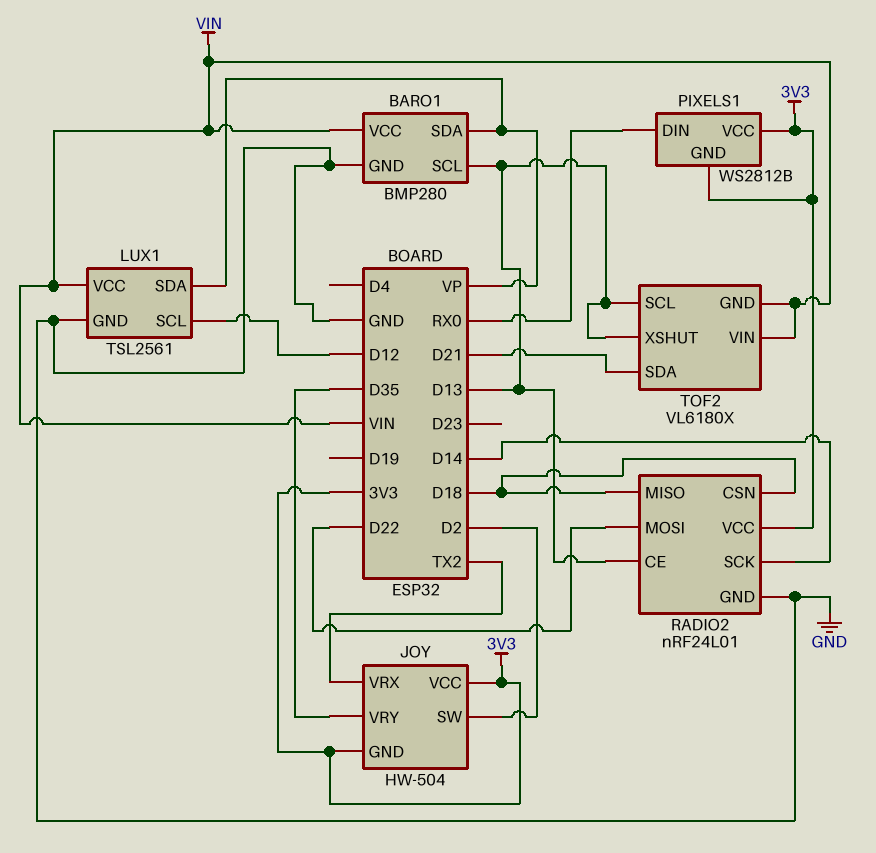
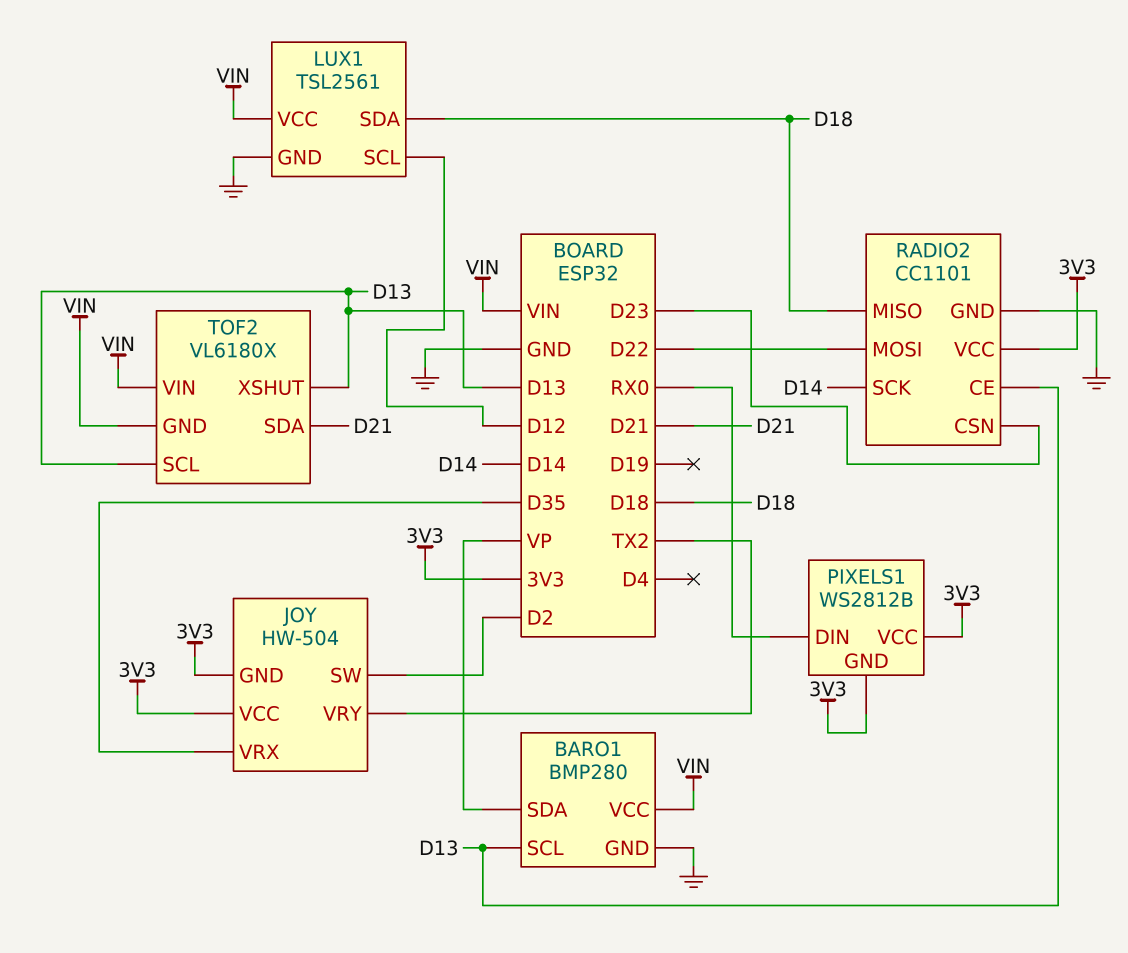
JOY pin VRX: TX2 -> D35
JOY pin VRY: D35 -> TX2
LUX1 pin SDA: VP -> D18
RADIO2: nRF24L01 -> CC1101
RADIO2 pin CSN: D18 -> D23

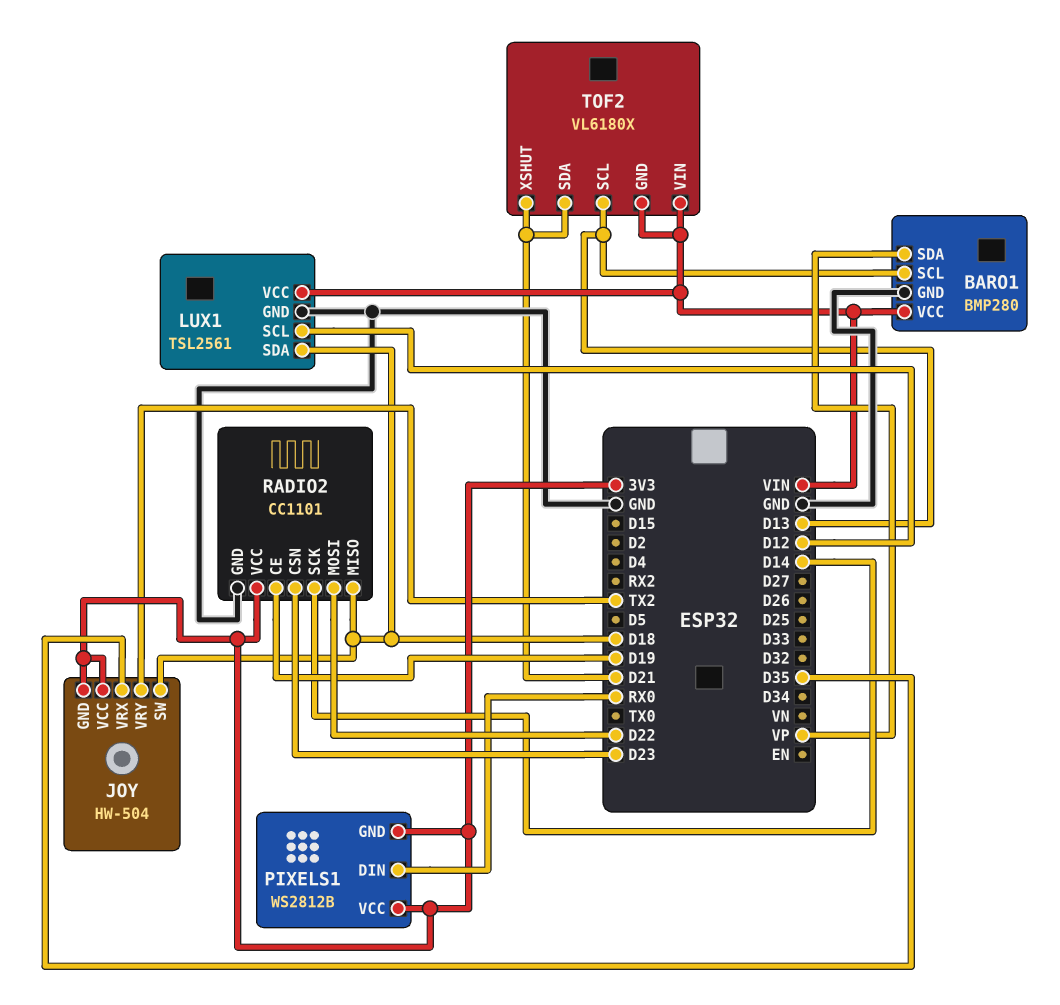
JOY pin SW: D2 -> D18
RADIO2 pin CE: D13 -> D19
TOF2 pin XSHUT: D13 -> D21

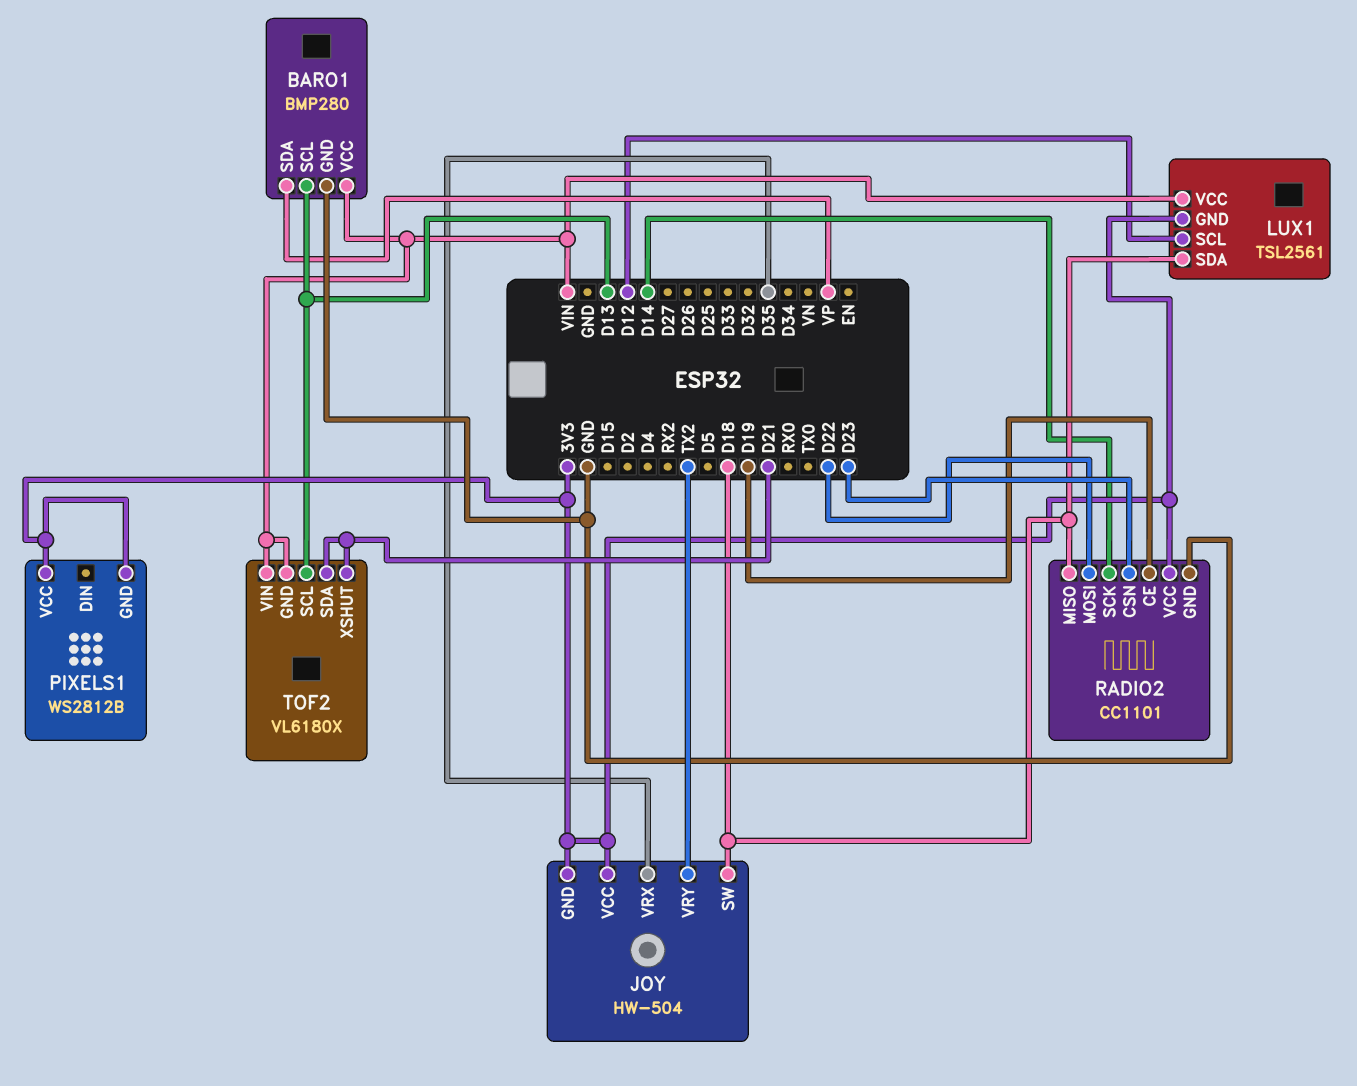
LUX1 pin GND: GND -> 3V3
PIXELS1 pin DIN: RX0 -> none

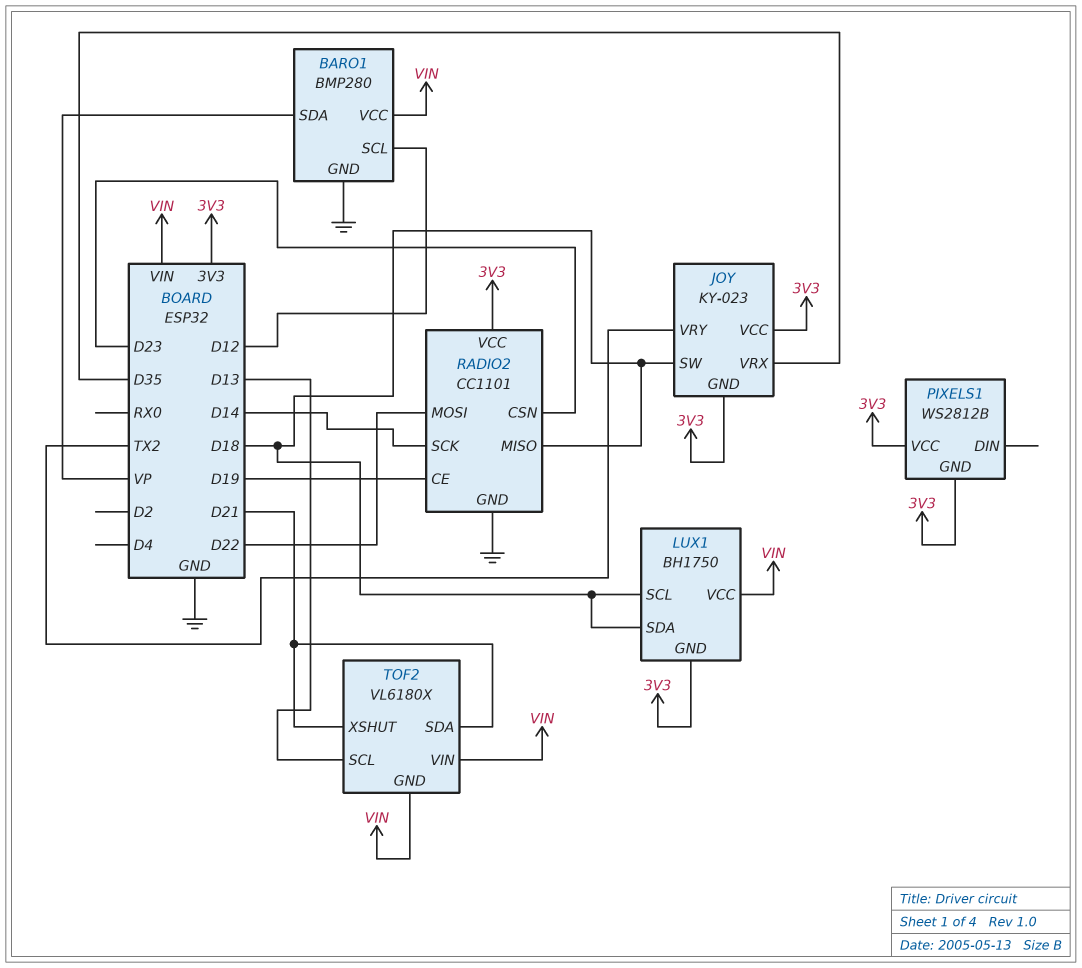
BARO1 pin SCL: D13 -> D12
JOY: HW-504 -> KY-023
LUX1: TSL2561 -> BH1750
LUX1 pin SCL: D12 -> D18

